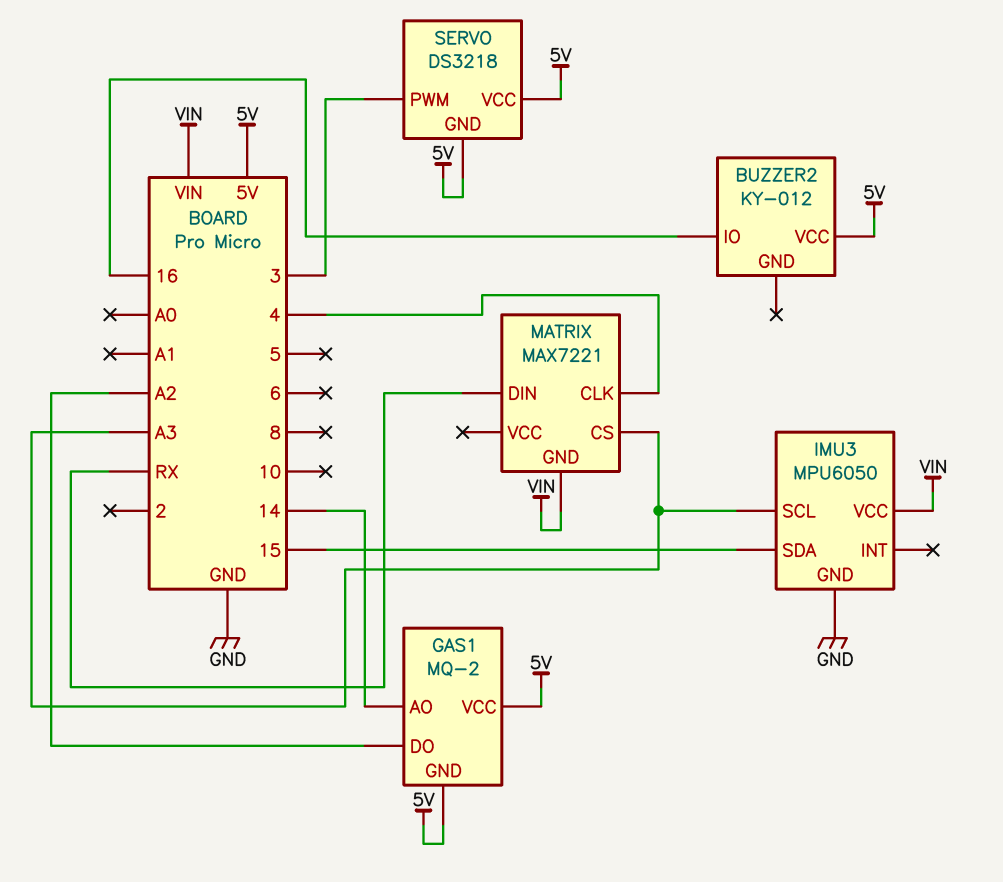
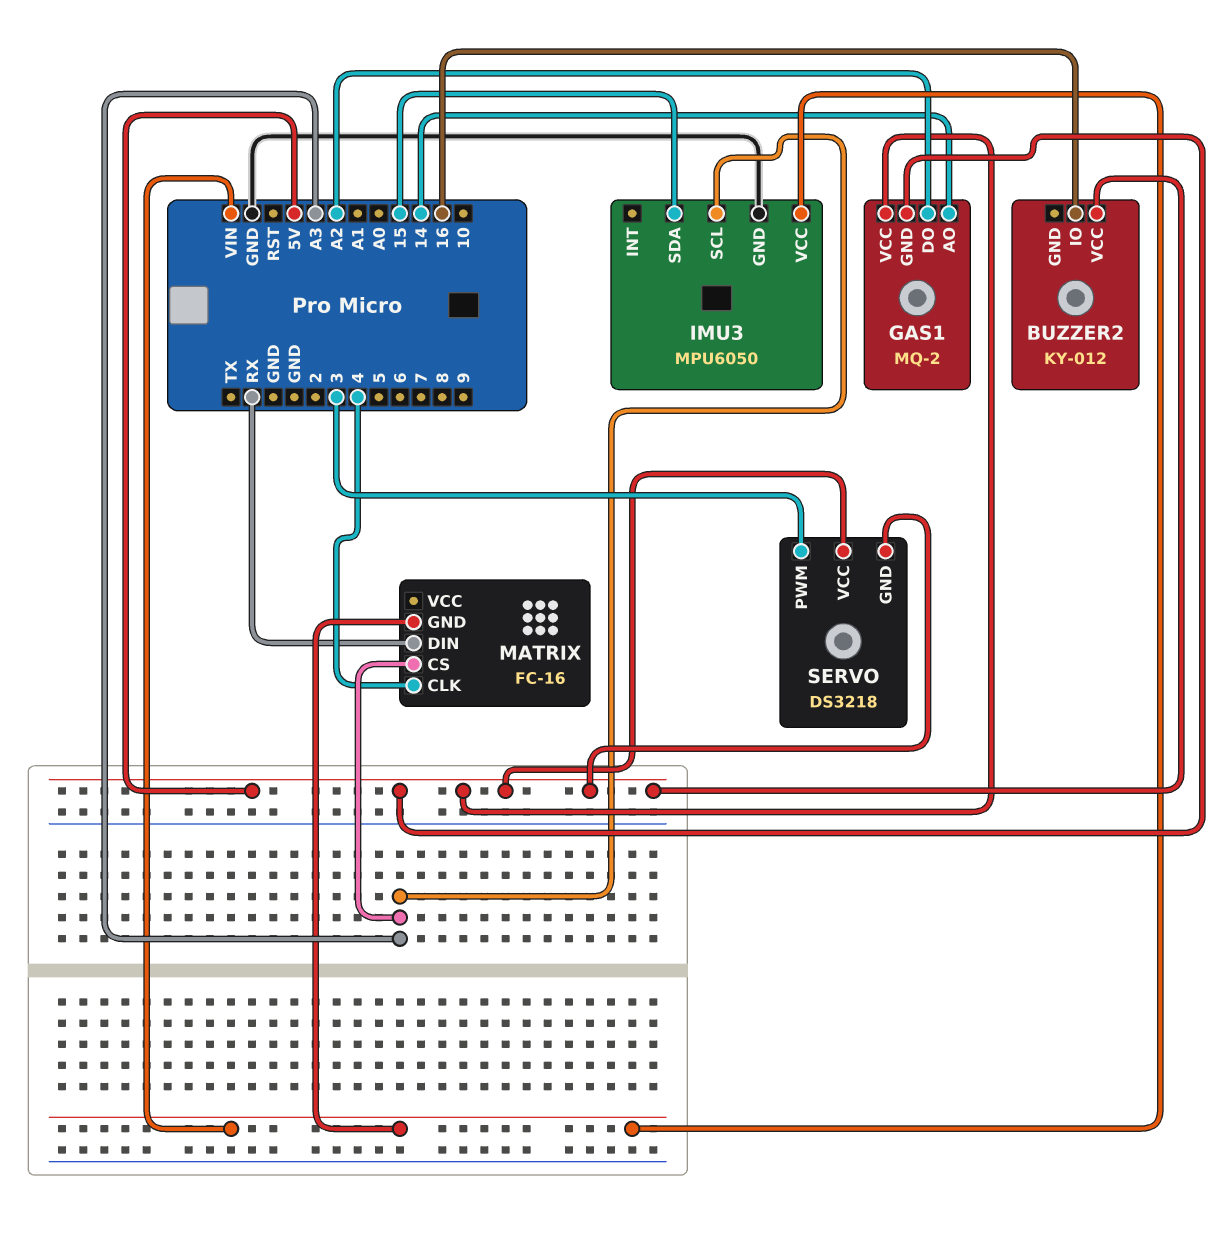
MATRIX: MAX7221 -> FC-16

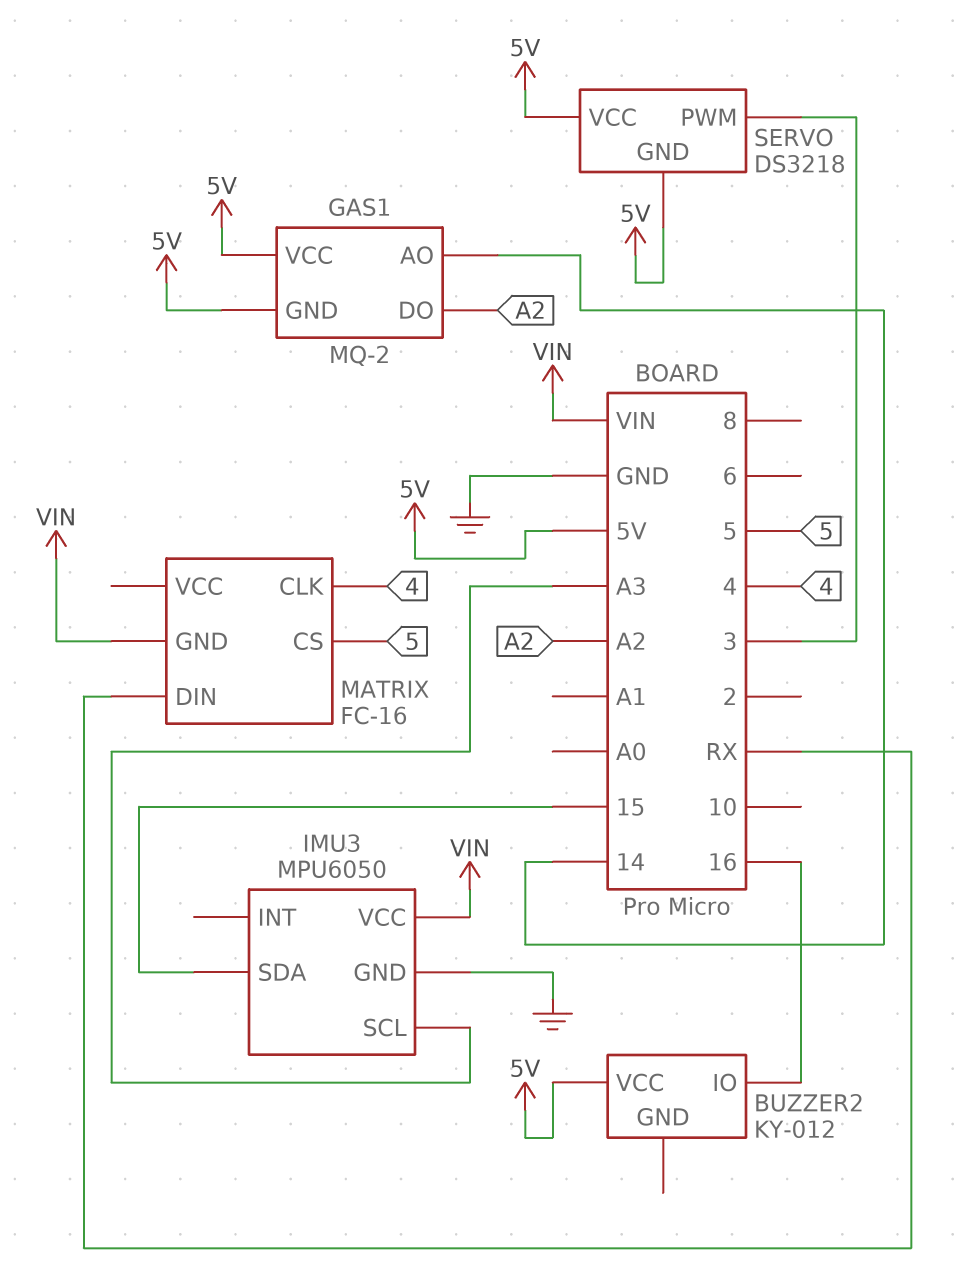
MATRIX pin CS: A3 -> 5

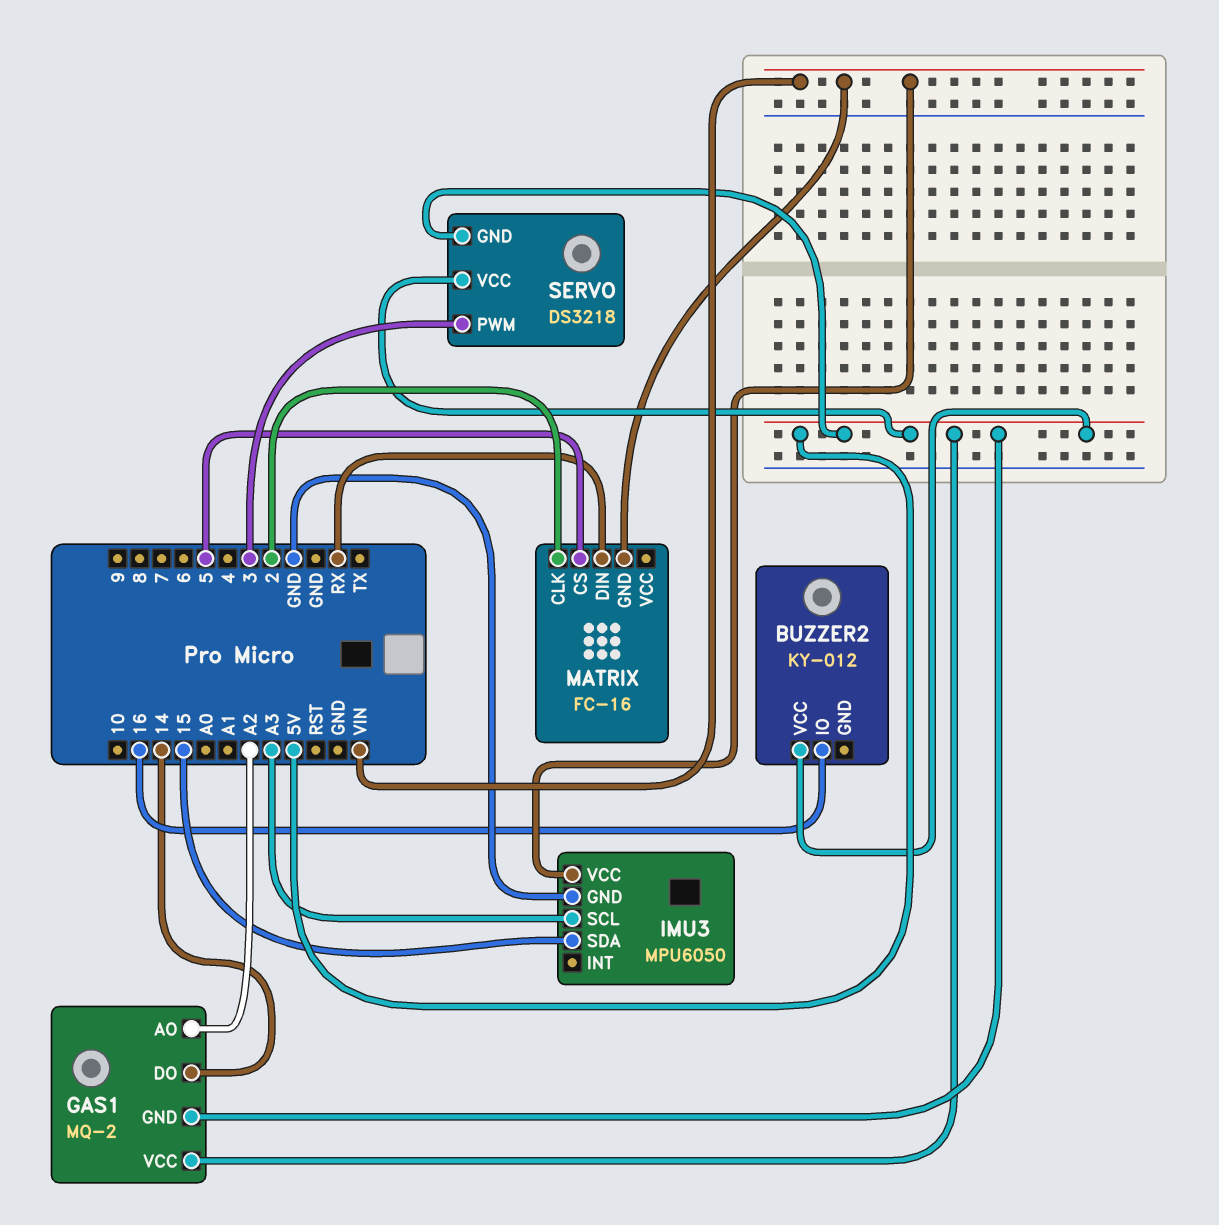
GAS1 pin AO: 14 -> A2
GAS1 pin DO: A2 -> 14
MATRIX pin CLK: 4 -> 2

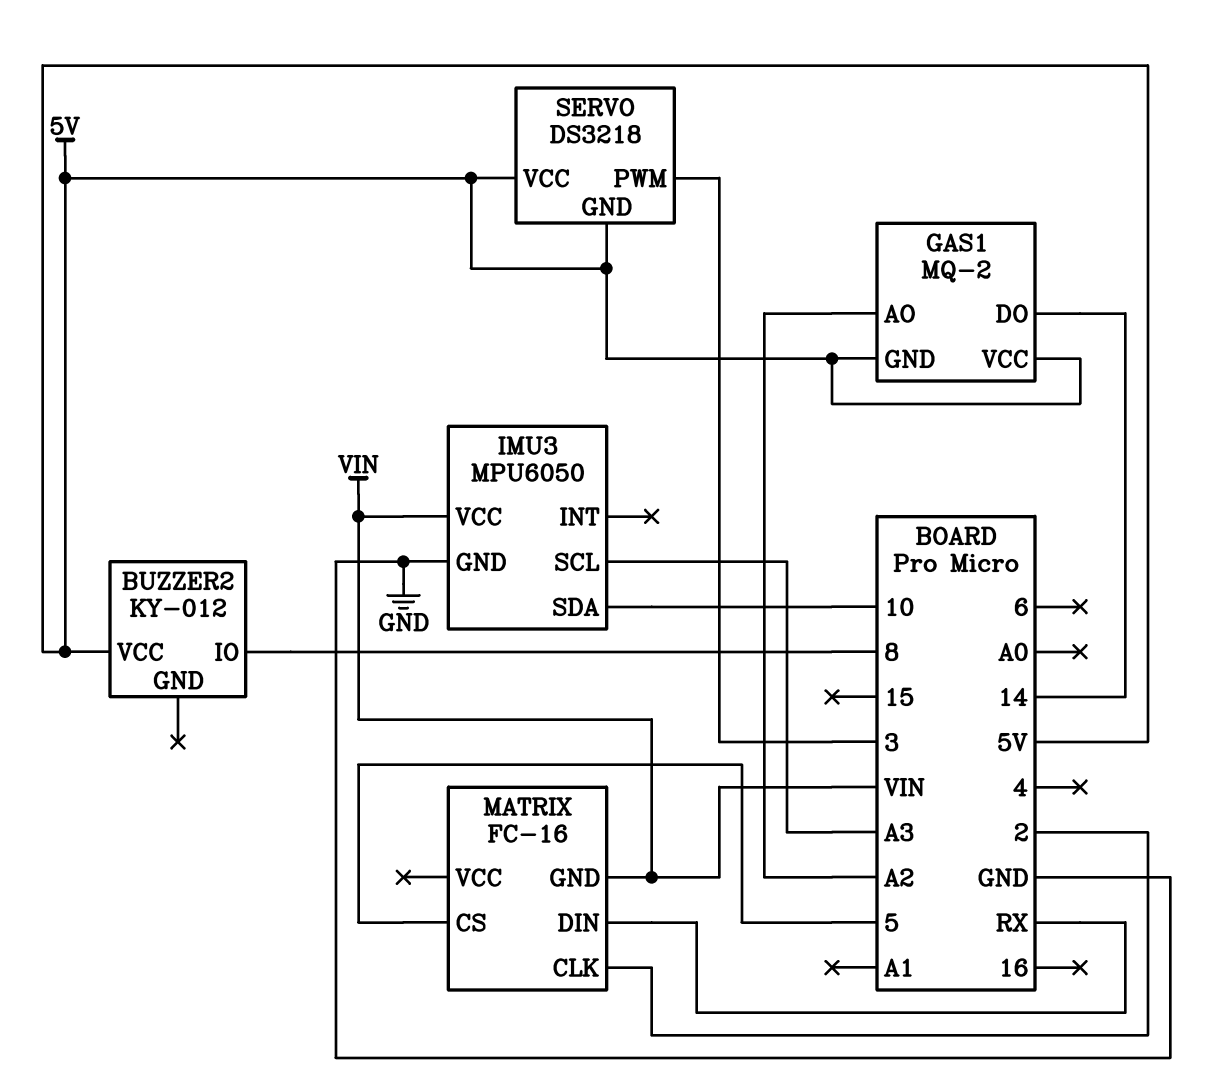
BUZZER2 pin IO: 16 -> 8
IMU3 pin SDA: 15 -> 10

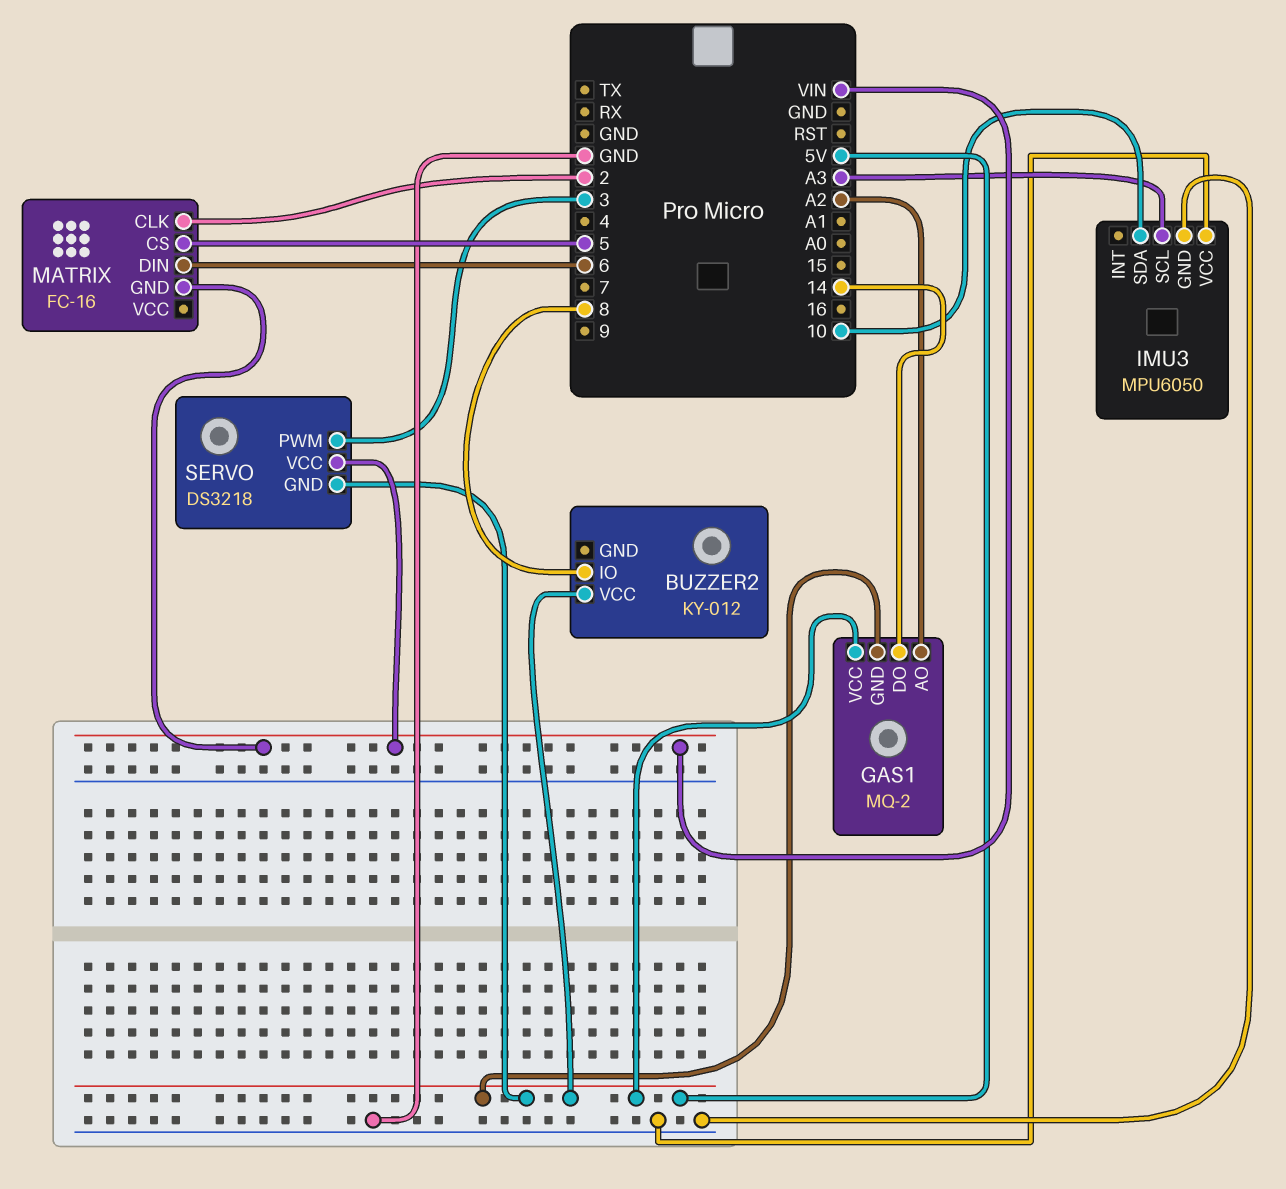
IMU3 pin VCC: VIN -> GND
MATRIX pin DIN: RX -> 6
SERVO pin VCC: 5V -> VIN

